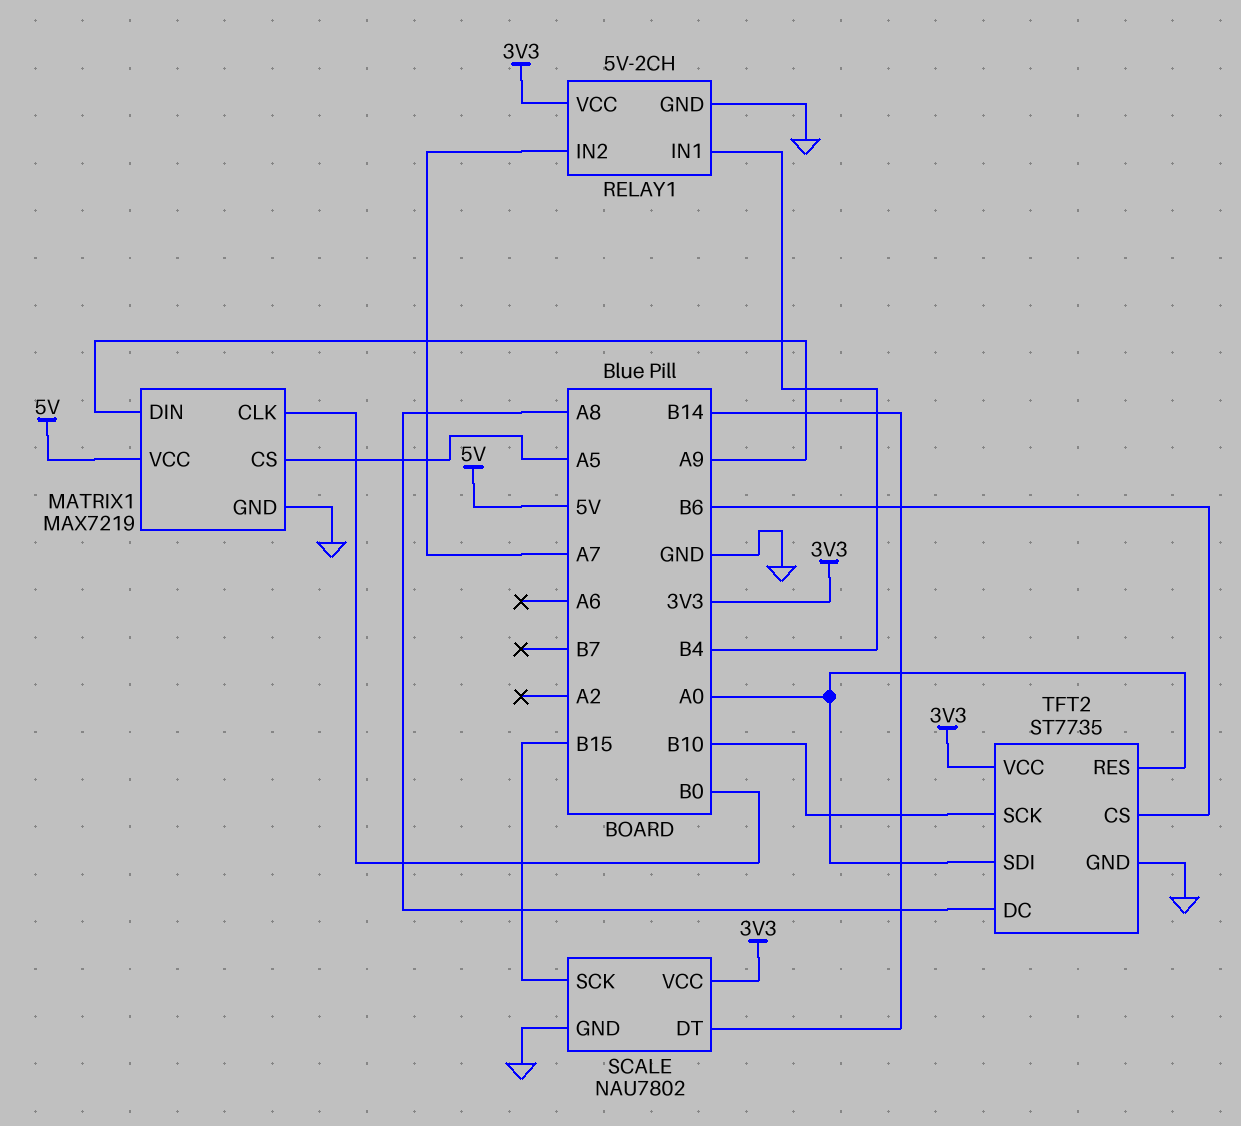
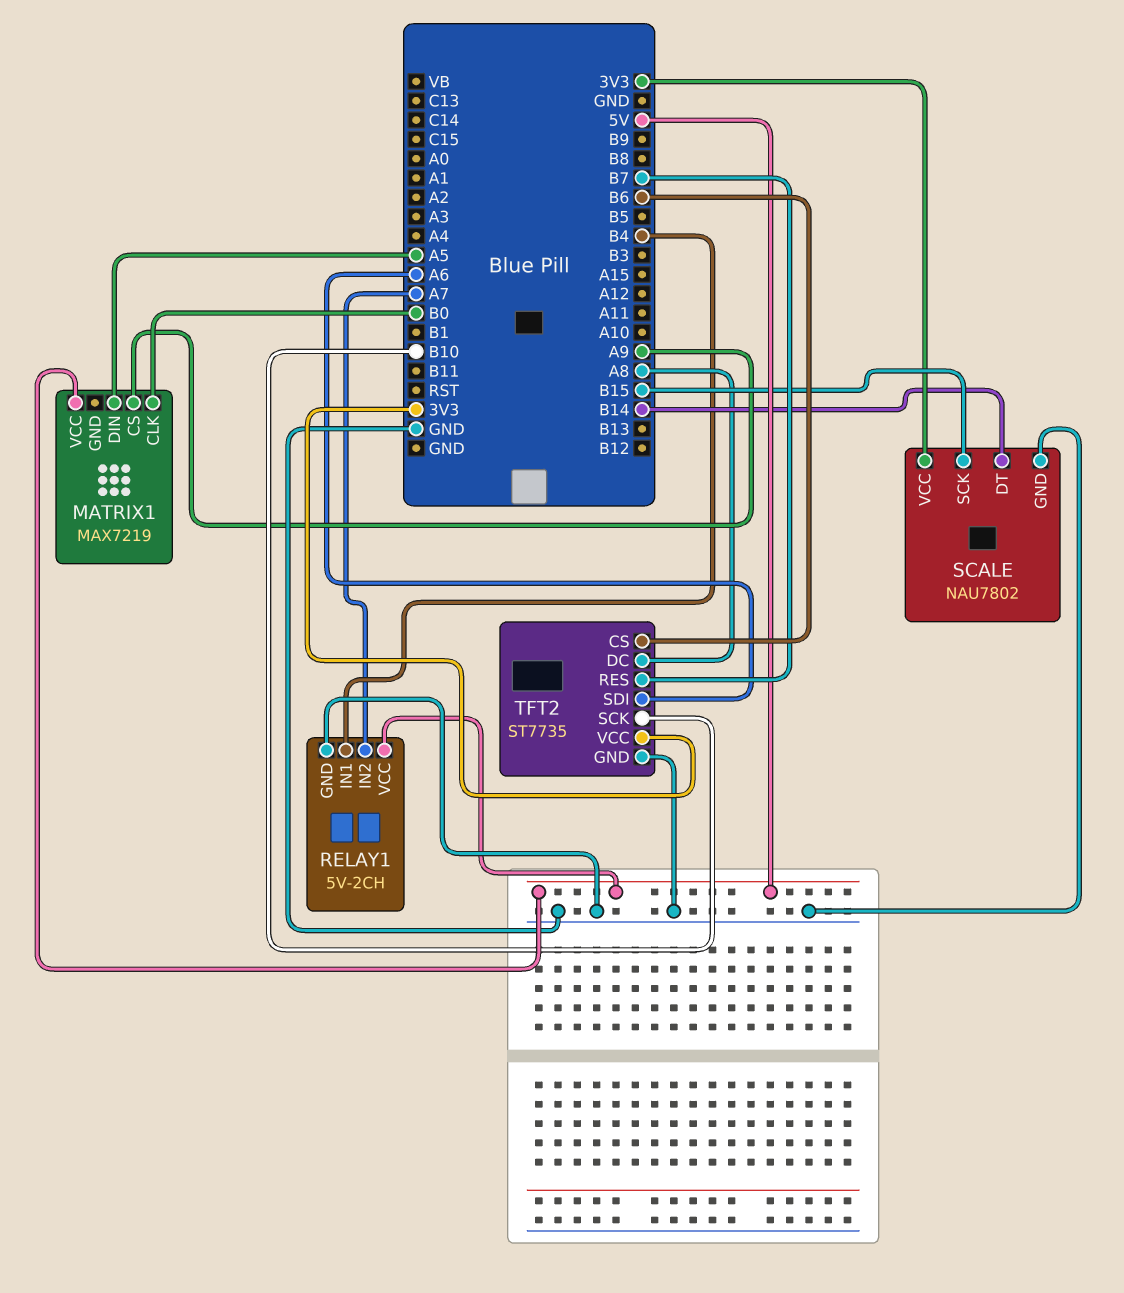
MATRIX1 pin CS: A5 -> A9
MATRIX1 pin DIN: A9 -> A5
MATRIX1 pin GND: GND -> none
RELAY1 pin VCC: 3V3 -> 5V
TFT2 pin RES: A0 -> B7
TFT2 pin SDI: A0 -> A6

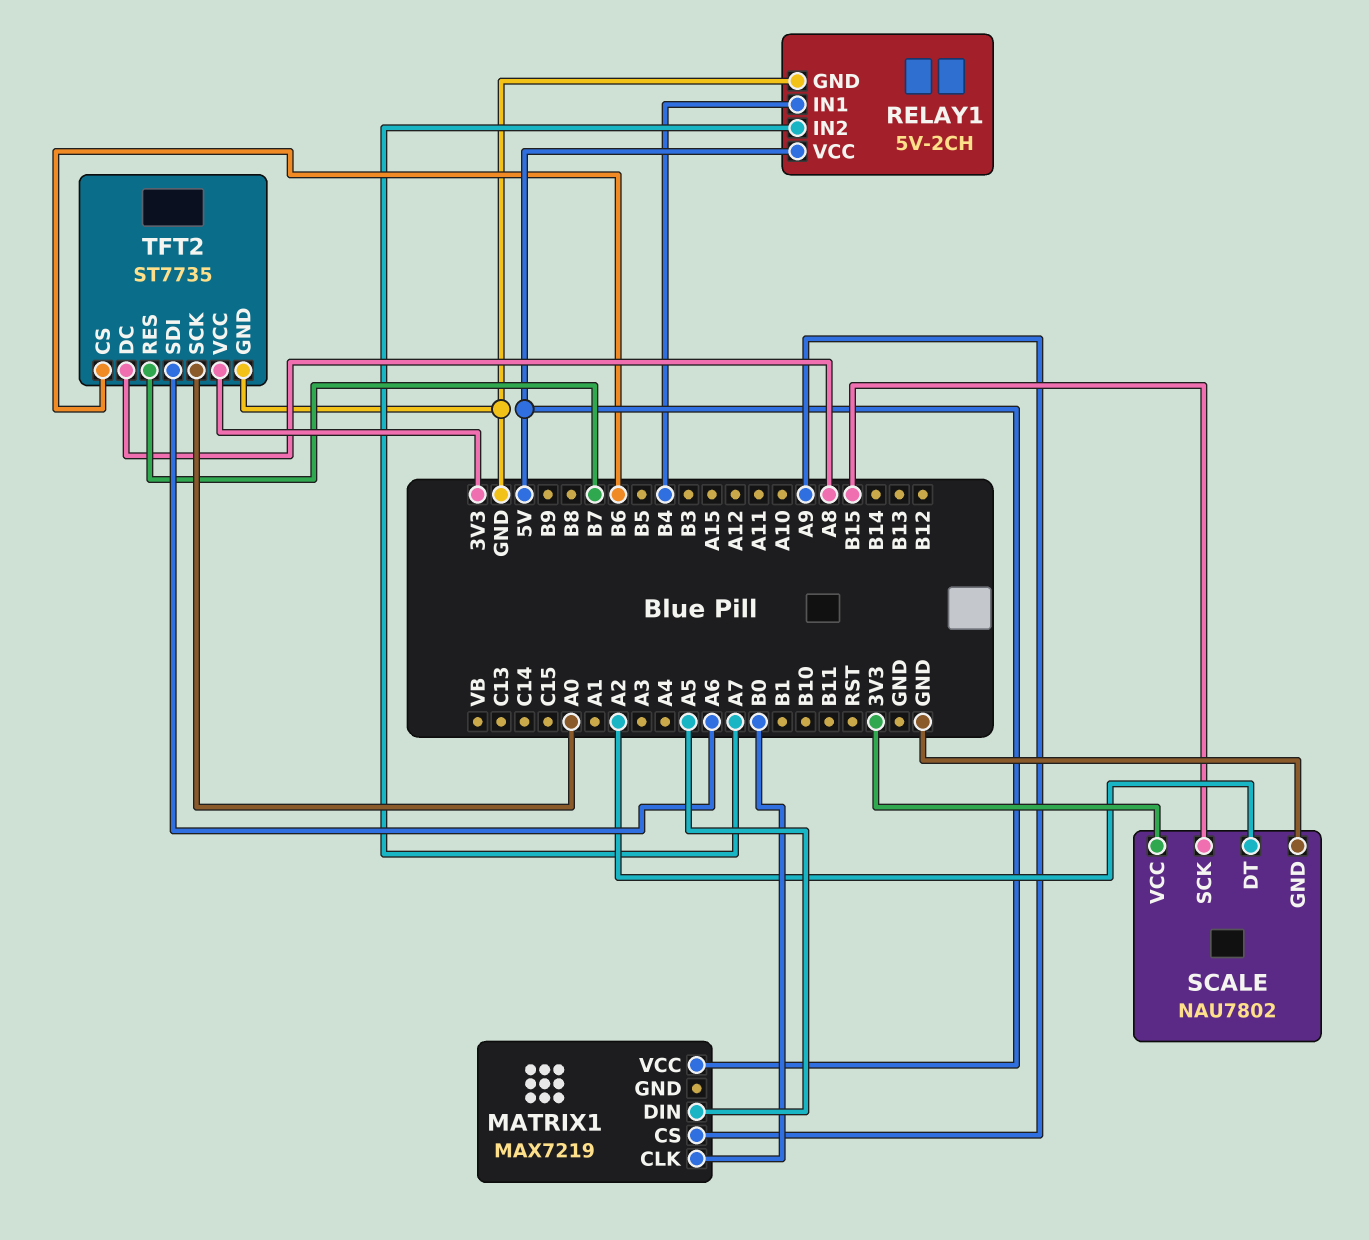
SCALE pin DT: B14 -> A2
TFT2 pin SCK: B10 -> A0

